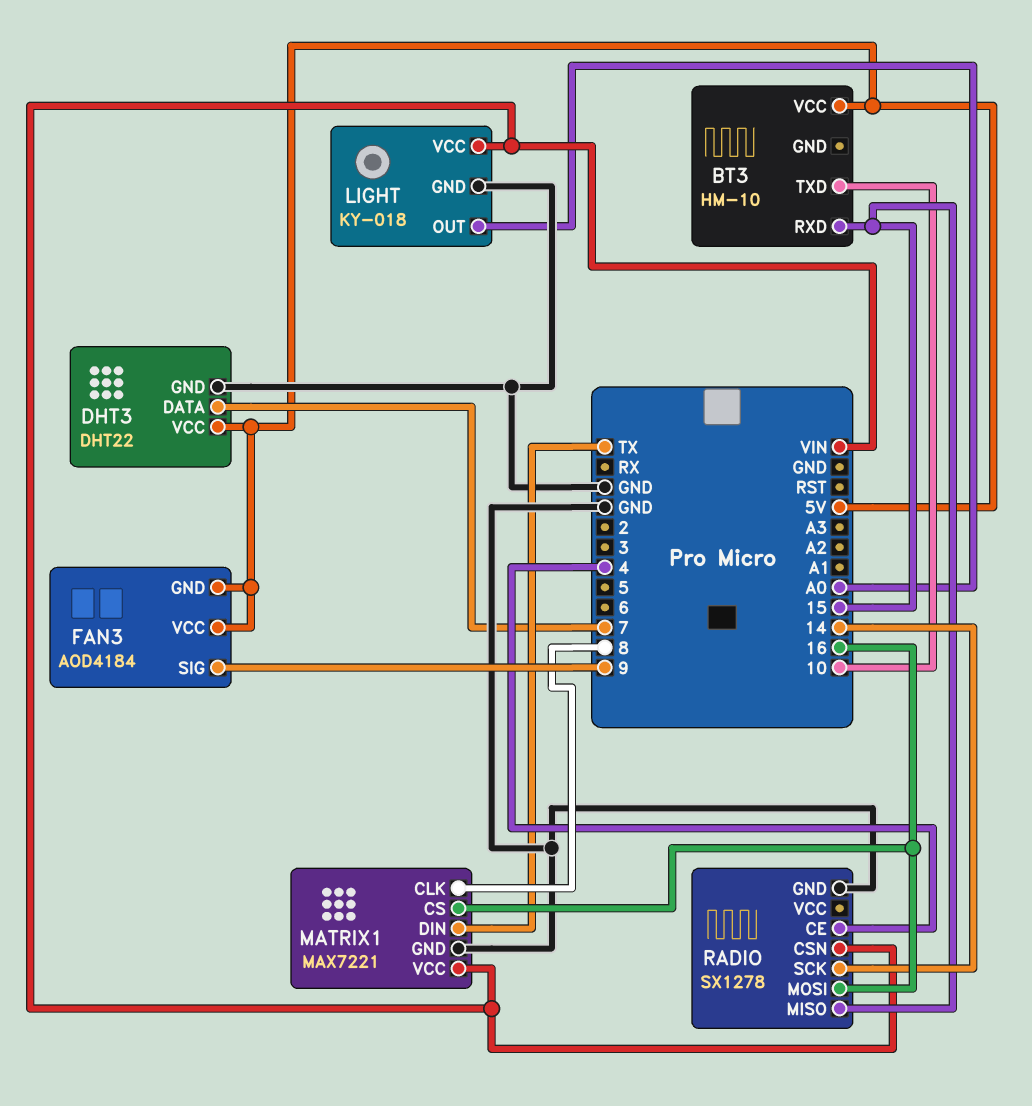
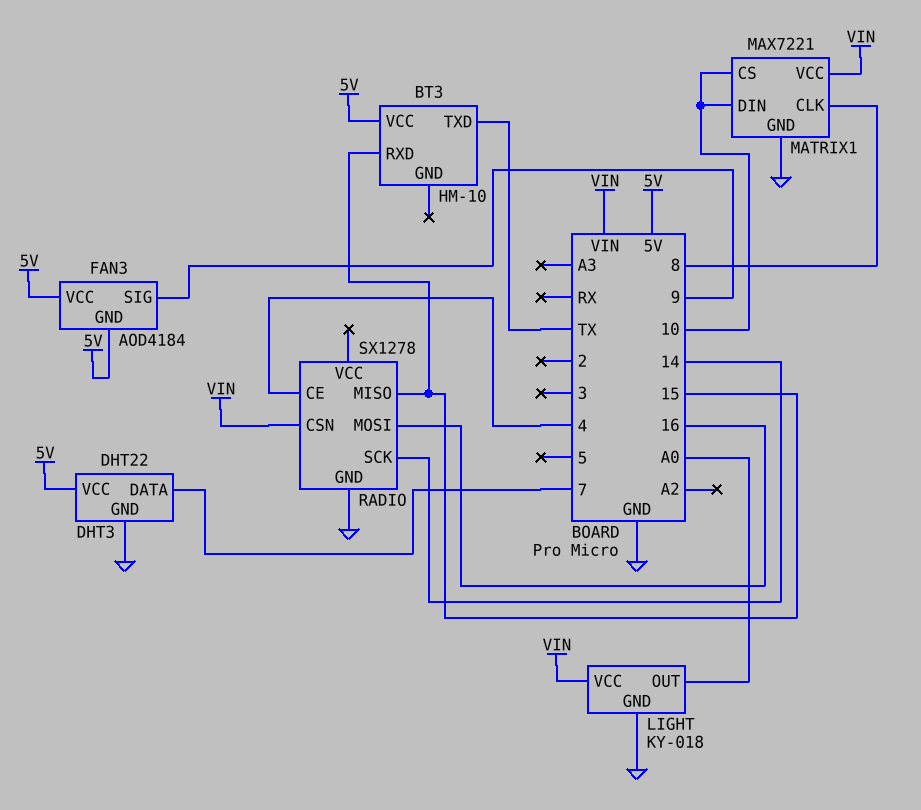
BT3 pin TXD: 10 -> TX
MATRIX1 pin CS: 16 -> 10
MATRIX1 pin DIN: TX -> 10

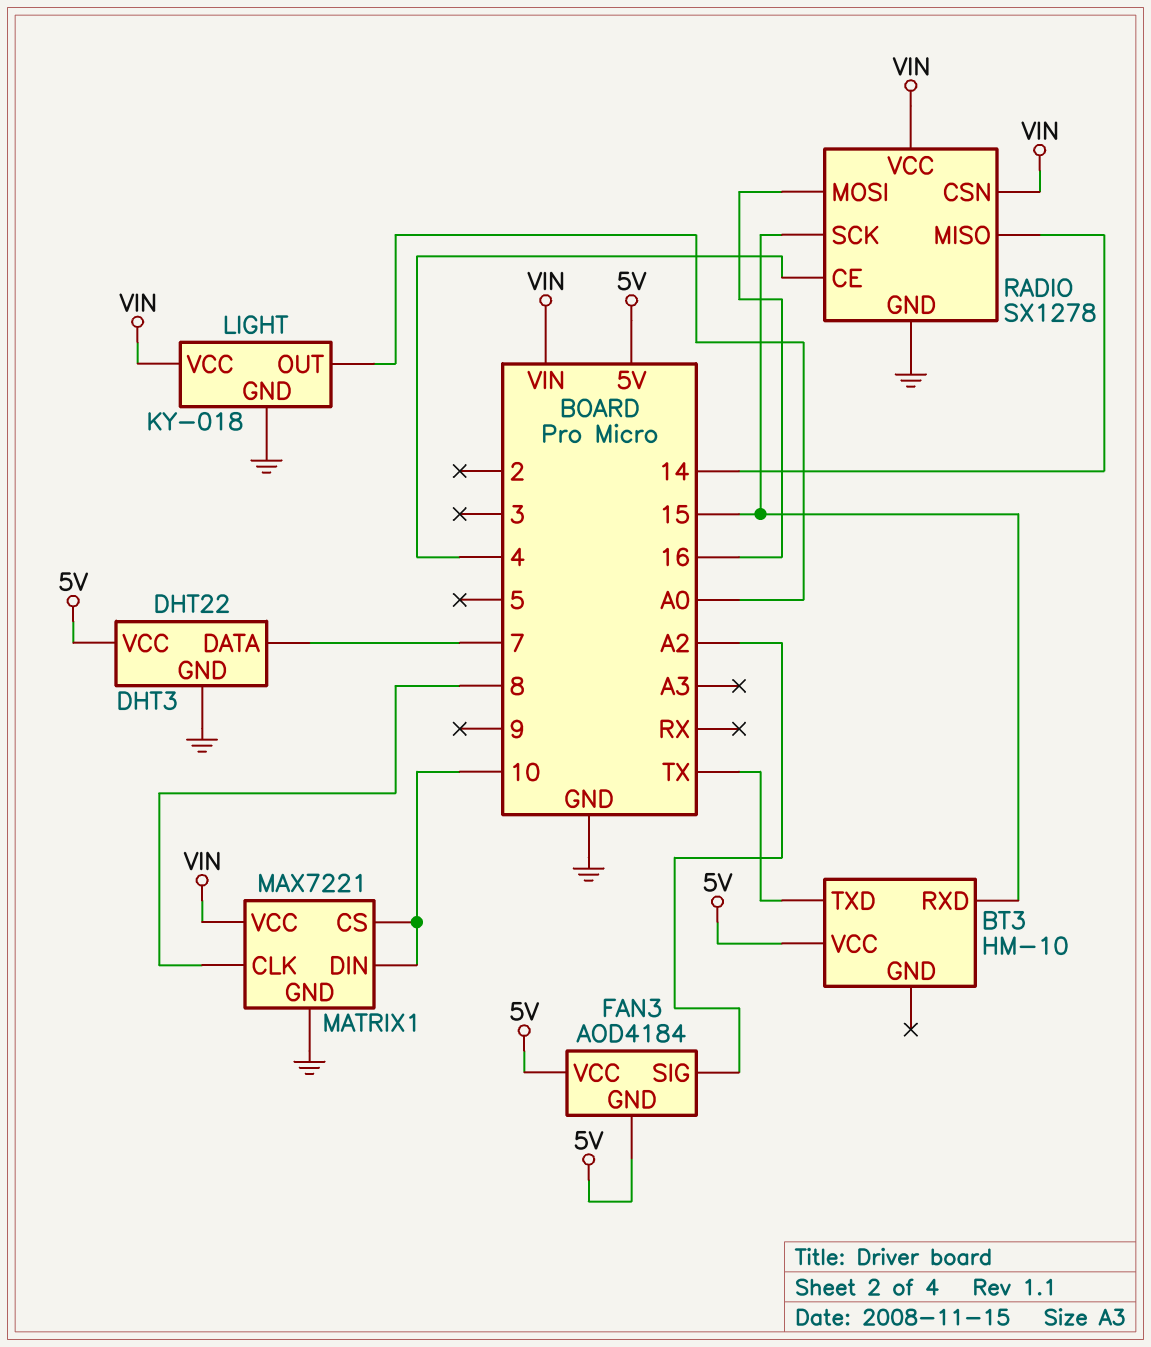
FAN3 pin SIG: 9 -> A2
RADIO pin MISO: 15 -> 14
RADIO pin SCK: 14 -> 15
RADIO pin VCC: none -> VIN

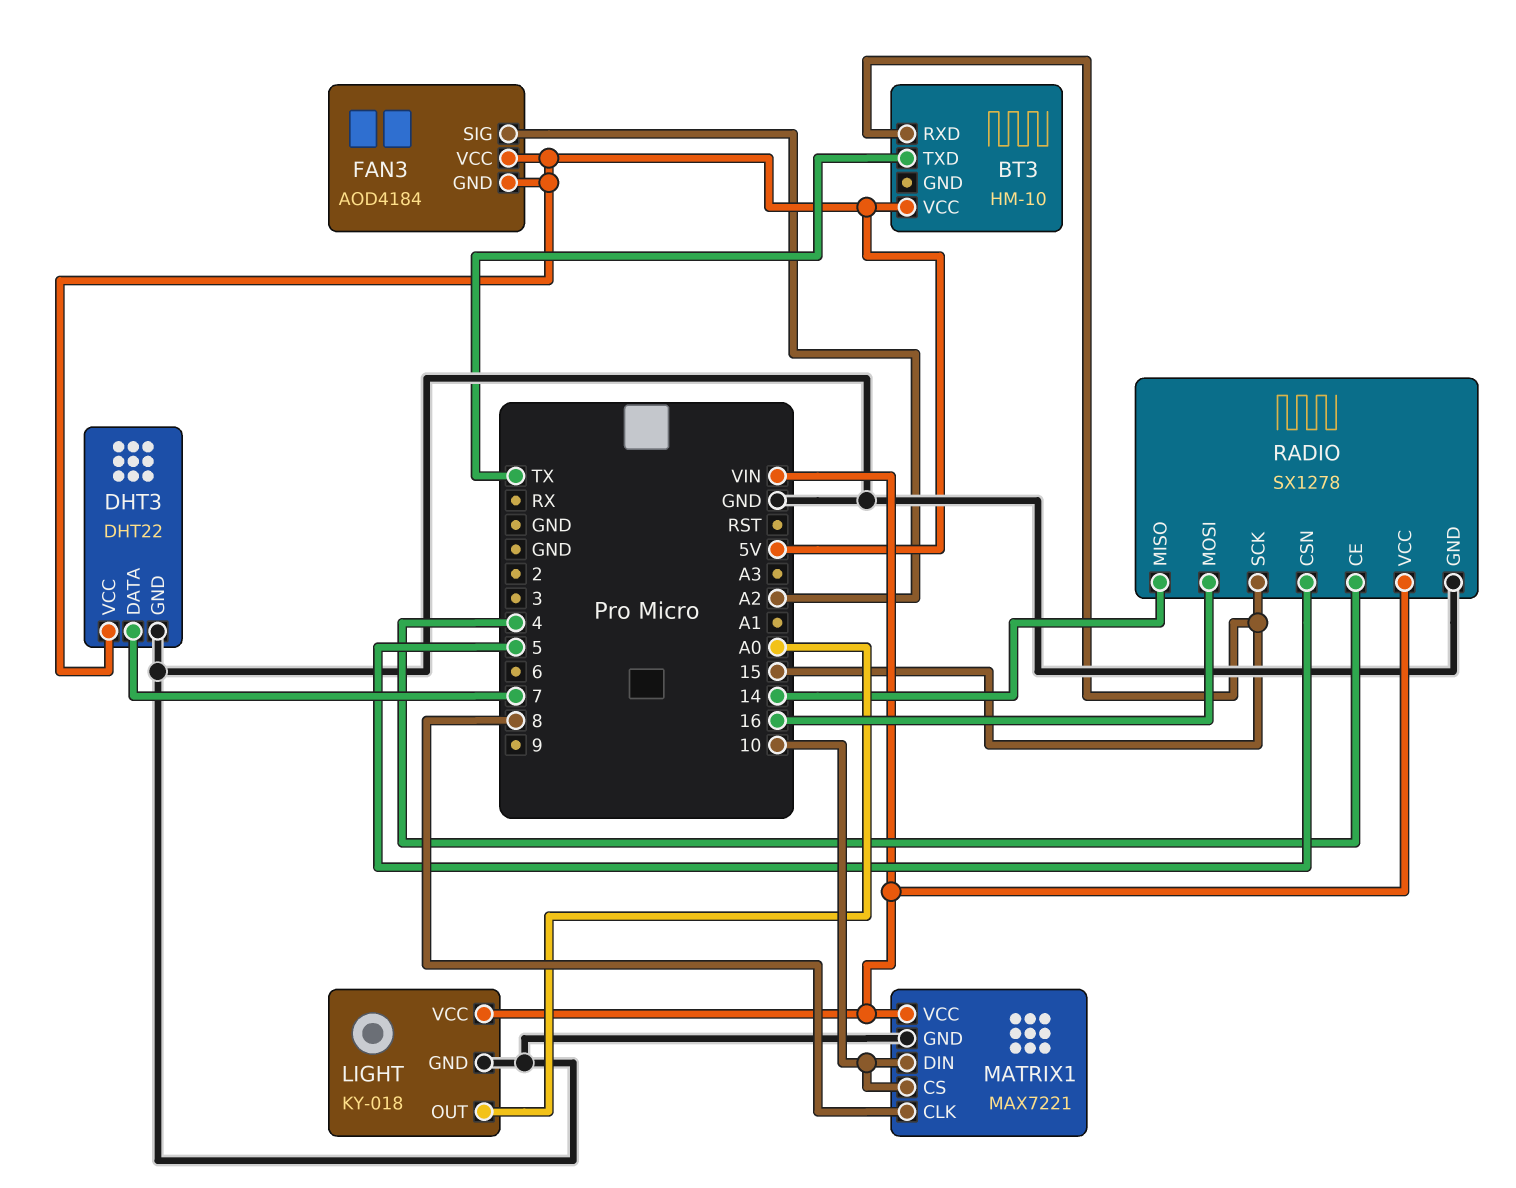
RADIO pin CSN: VIN -> 5

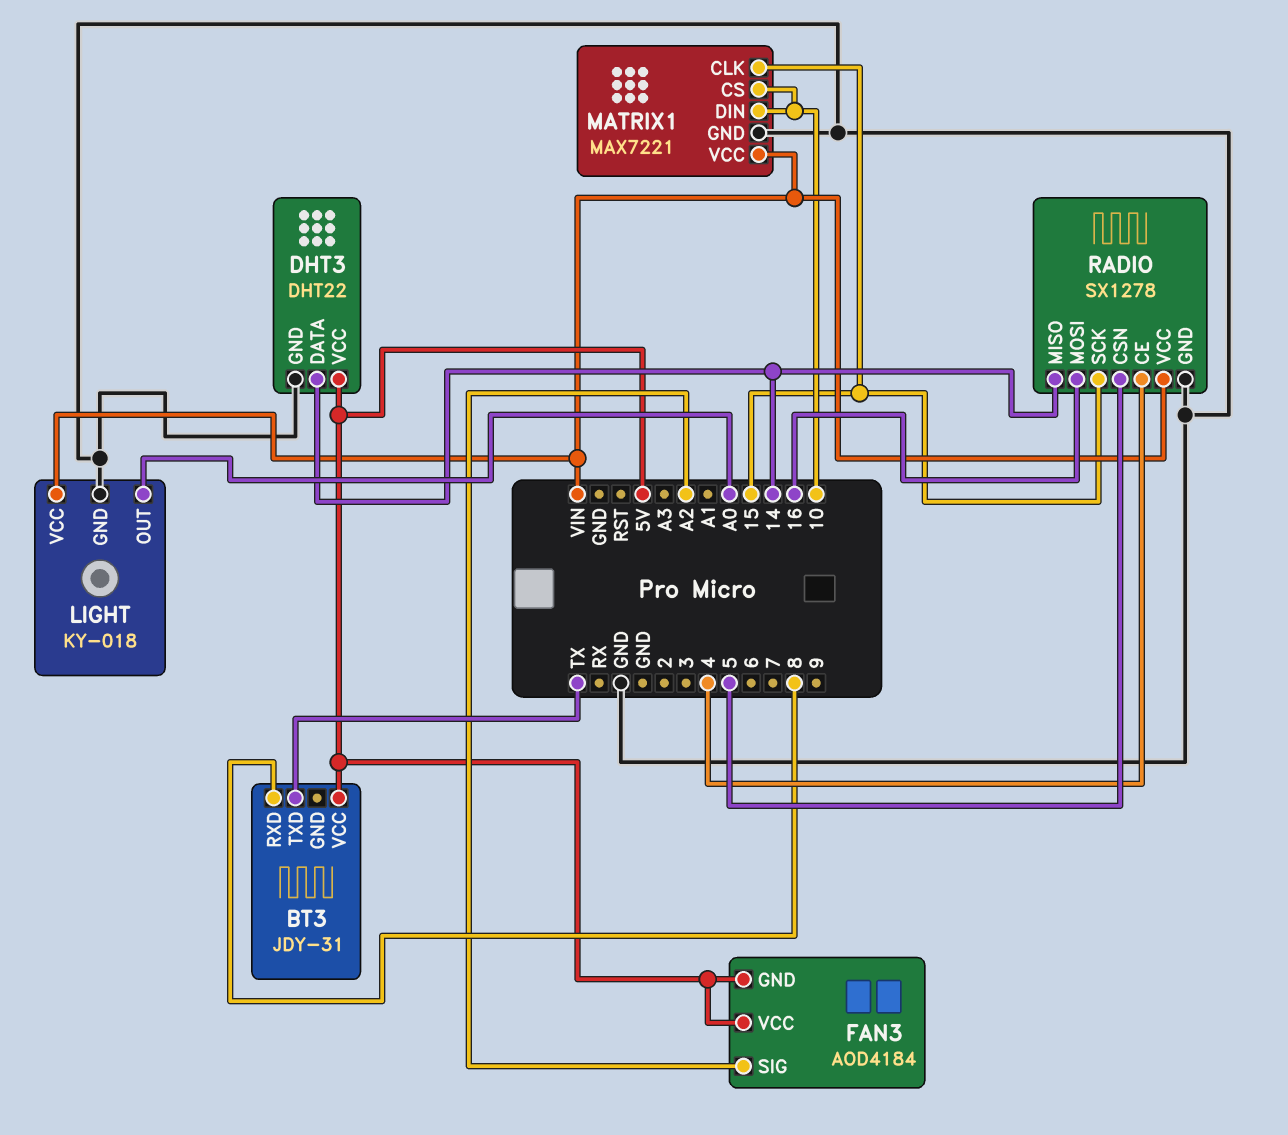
BT3: HM-10 -> JDY-31
BT3 pin RXD: 15 -> 8
DHT3 pin DATA: 7 -> 14
MATRIX1 pin CLK: 8 -> 15

